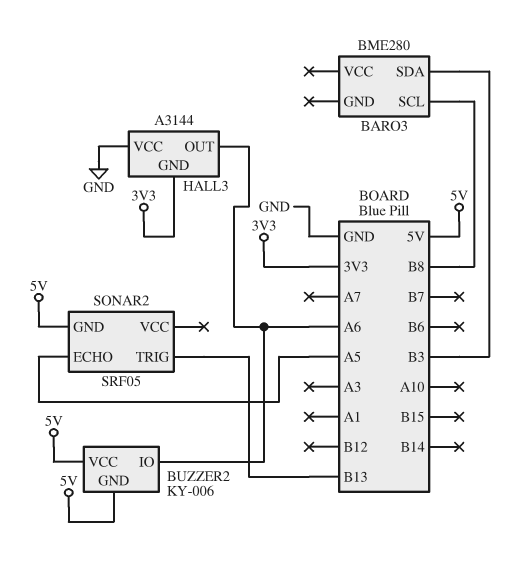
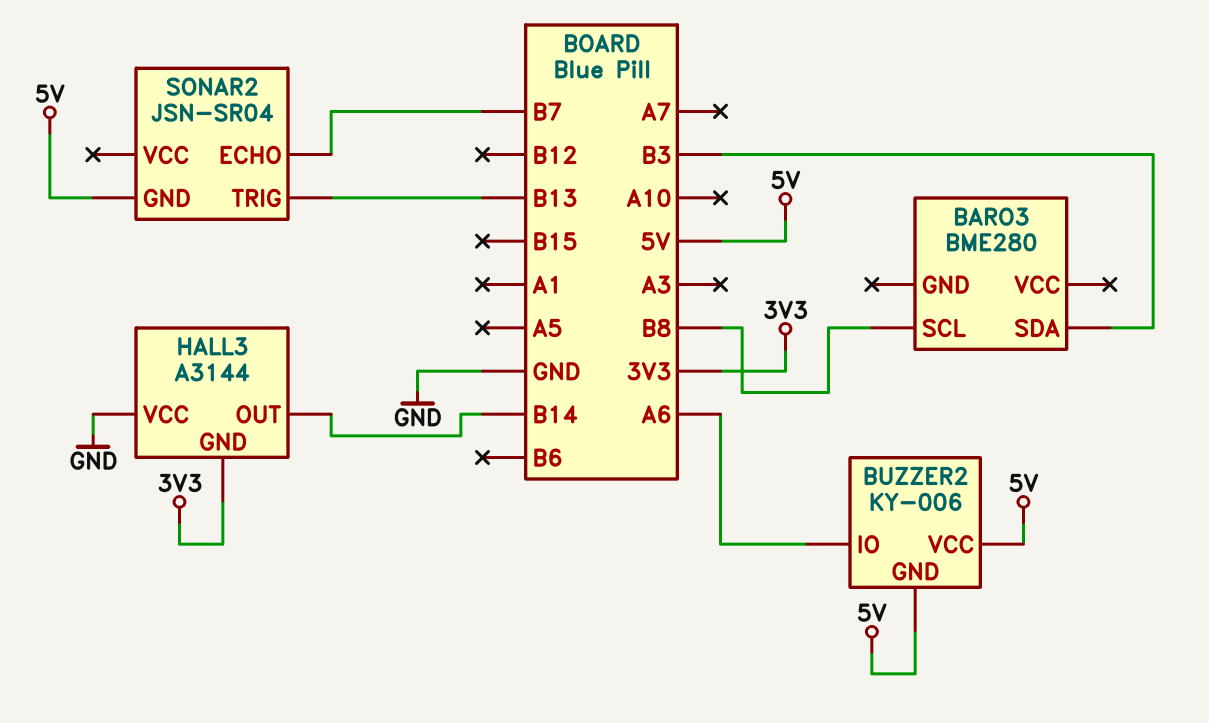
HALL3 pin OUT: A6 -> B14
SONAR2: SRF05 -> JSN-SR04
SONAR2 pin ECHO: A5 -> B7

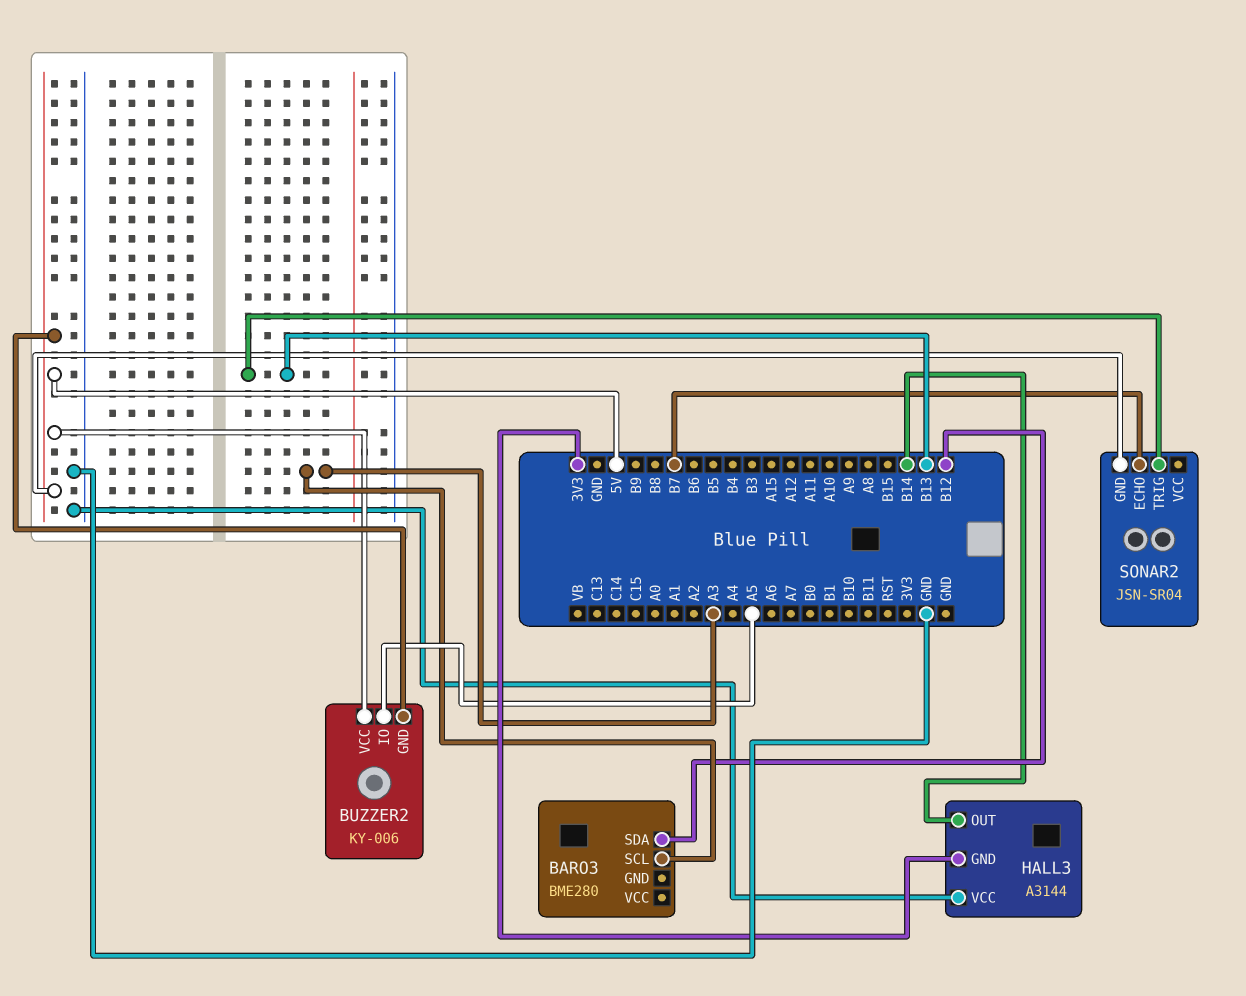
BARO3 pin SCL: B8 -> A3
BARO3 pin SDA: B3 -> B12
BUZZER2 pin IO: A6 -> A5

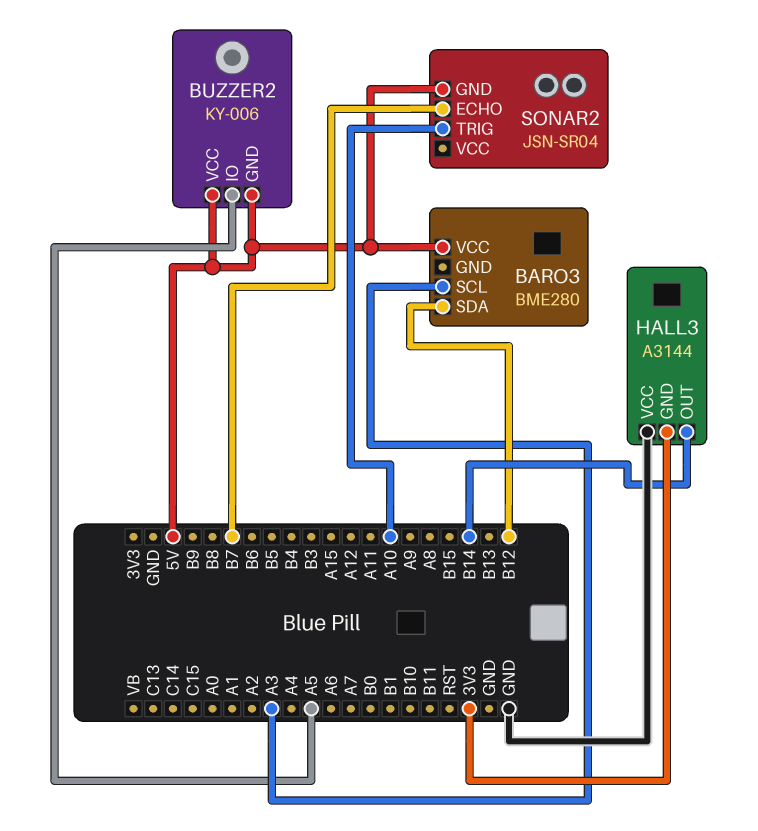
BARO3 pin VCC: none -> 5V
SONAR2 pin TRIG: B13 -> A10

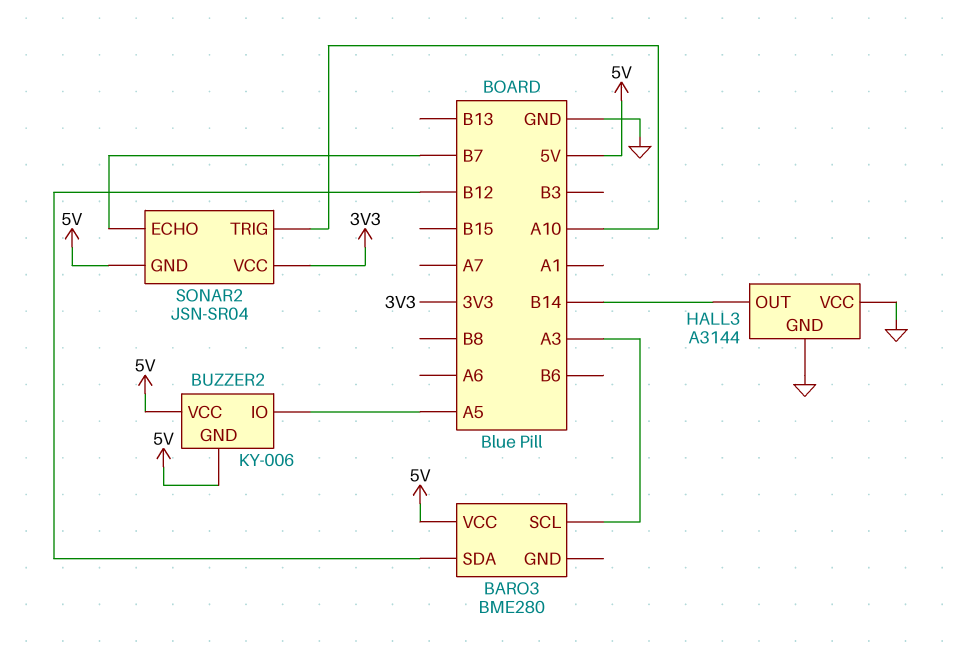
HALL3 pin GND: 3V3 -> GND
SONAR2 pin VCC: none -> 3V3

